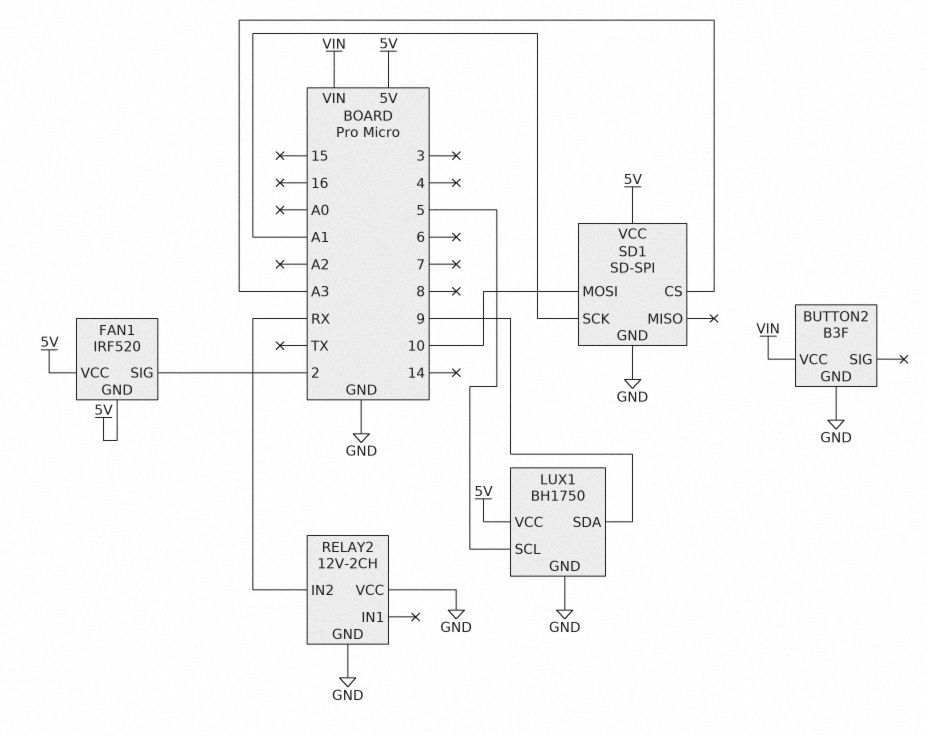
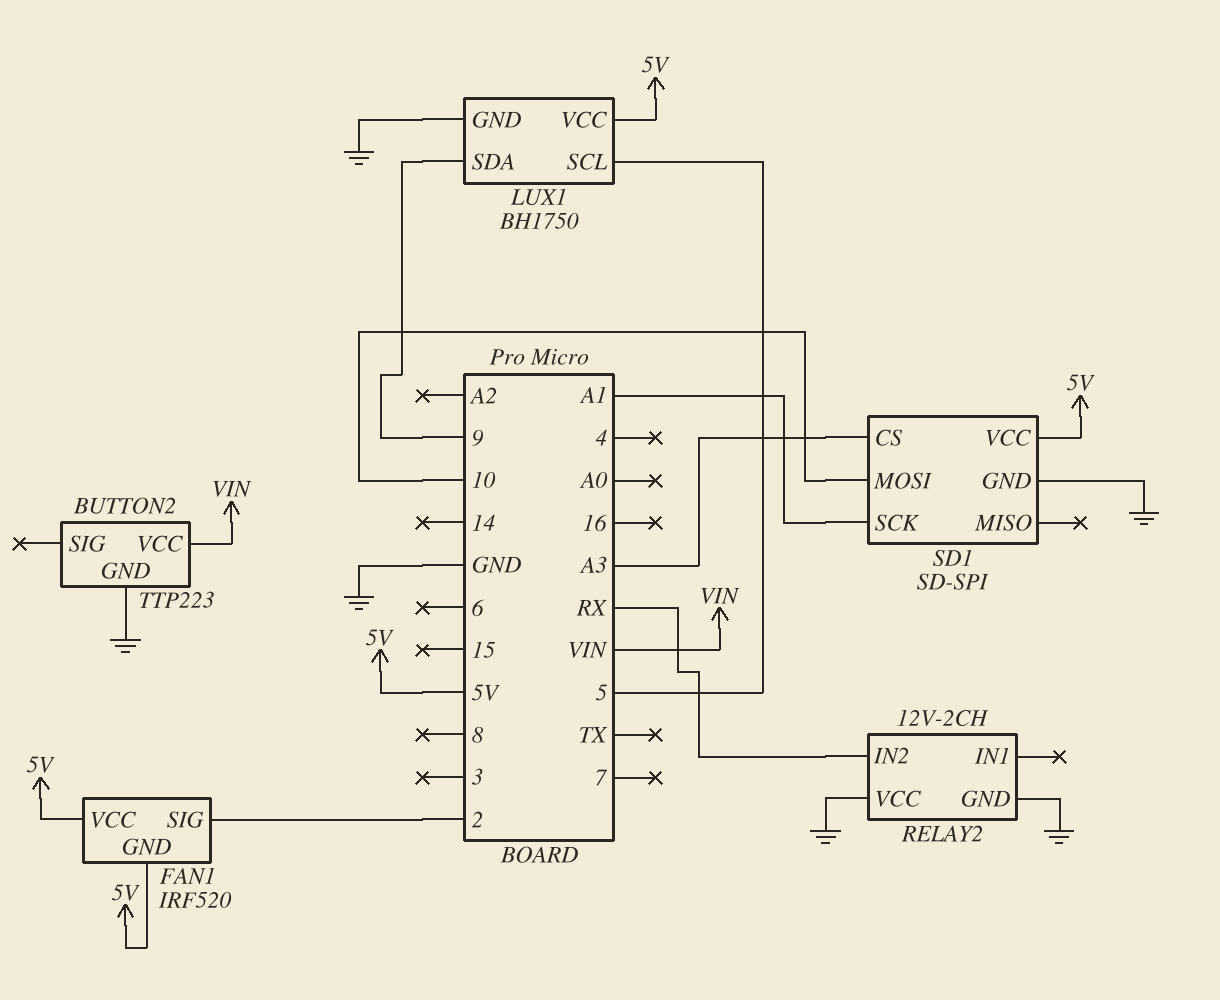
BUTTON2: B3F -> TTP223

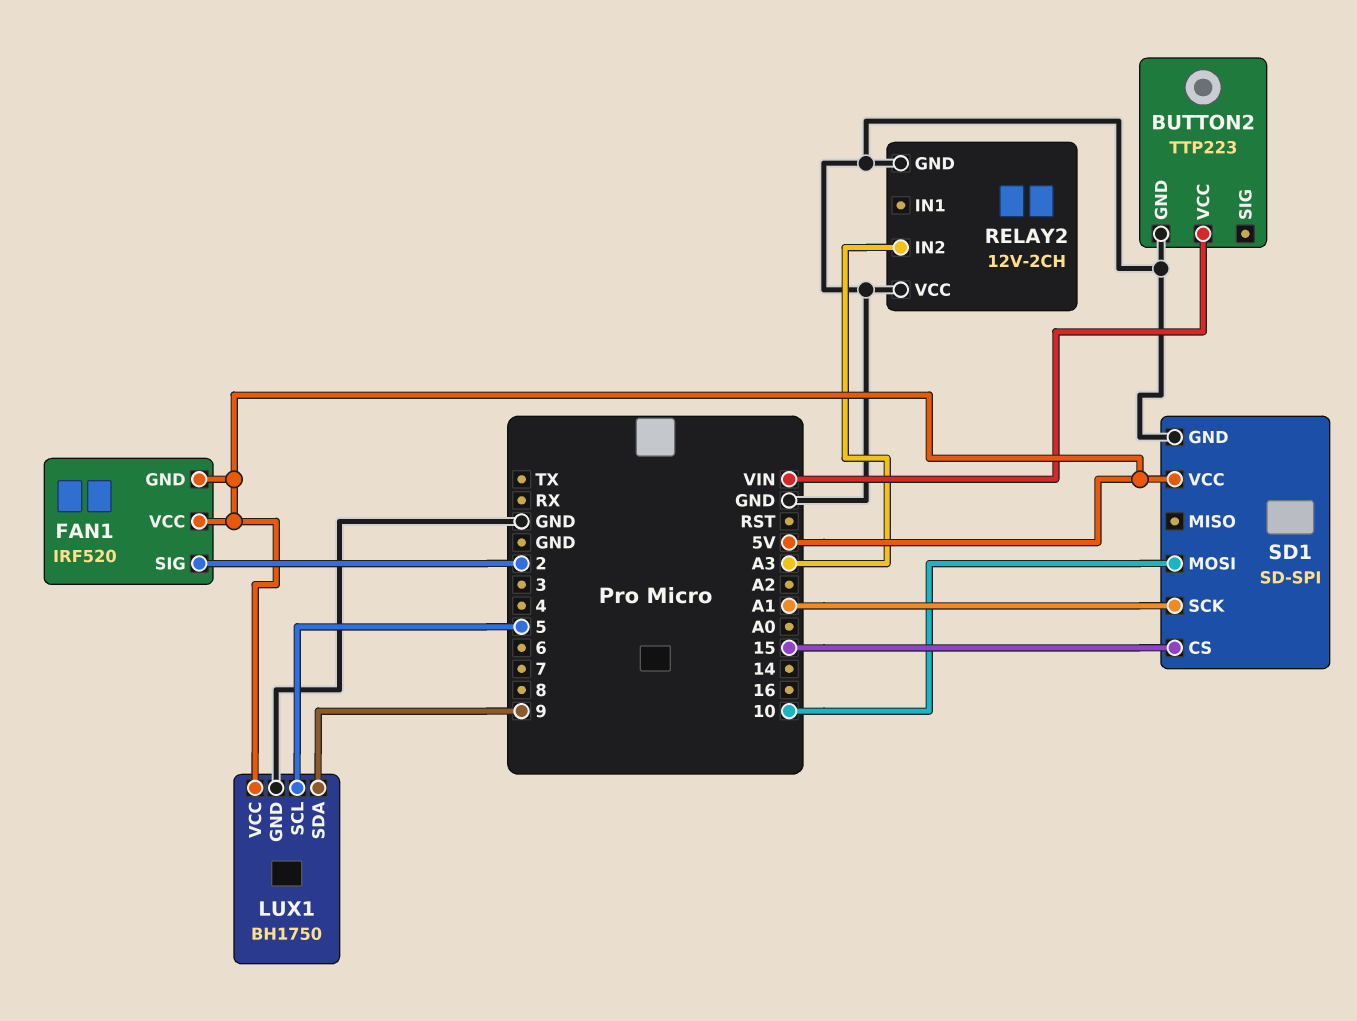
RELAY2 pin IN2: RX -> A3
SD1 pin CS: A3 -> 15

